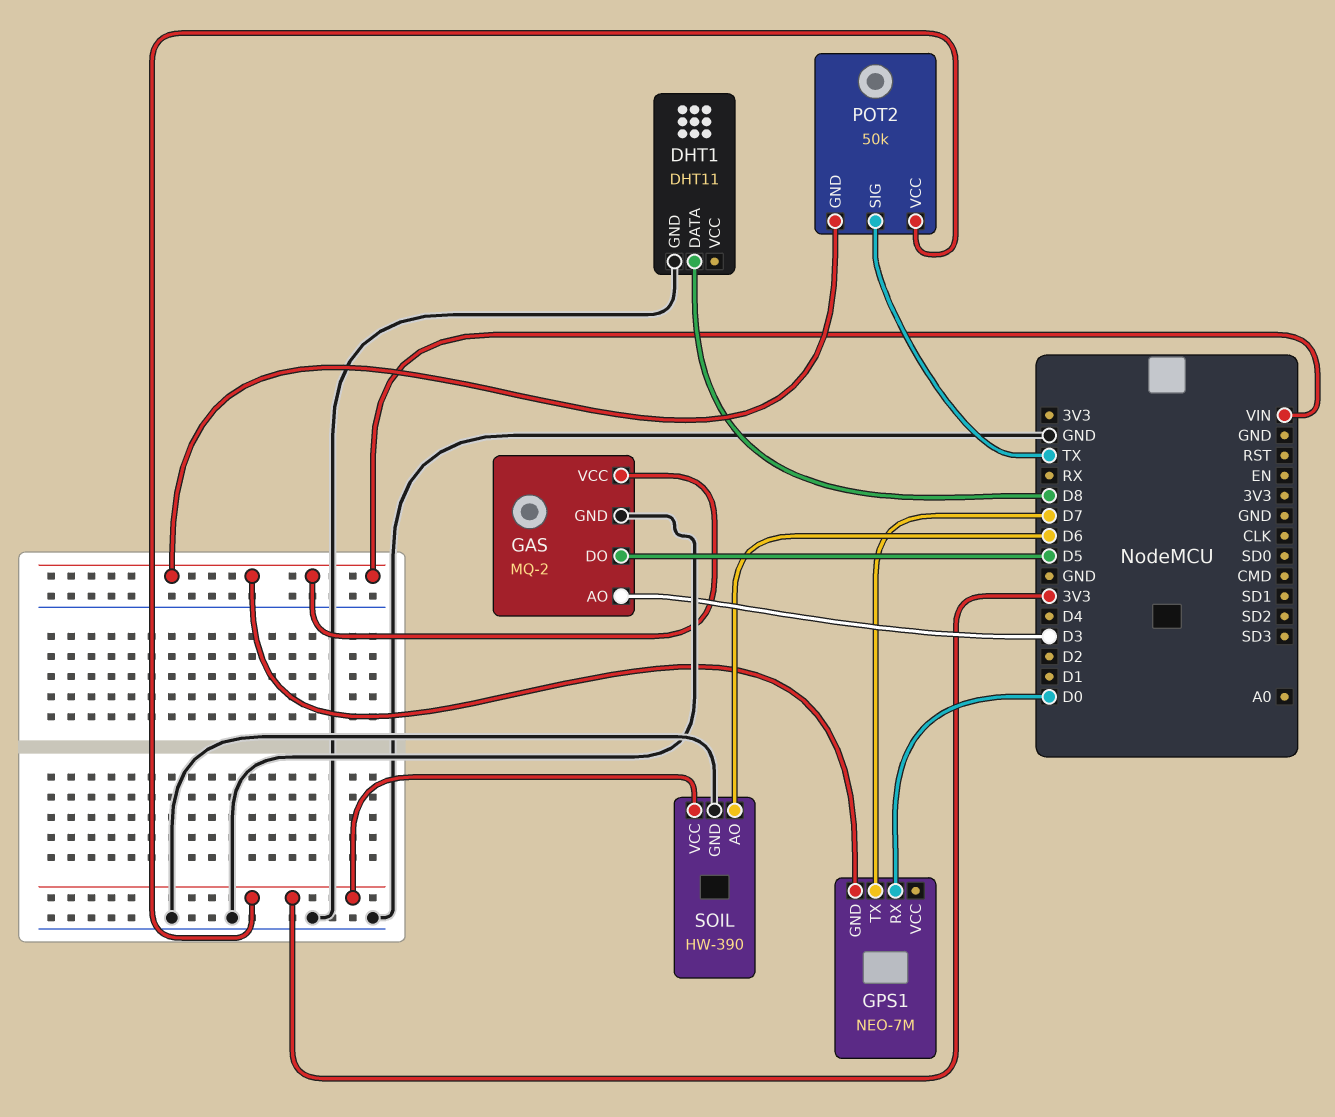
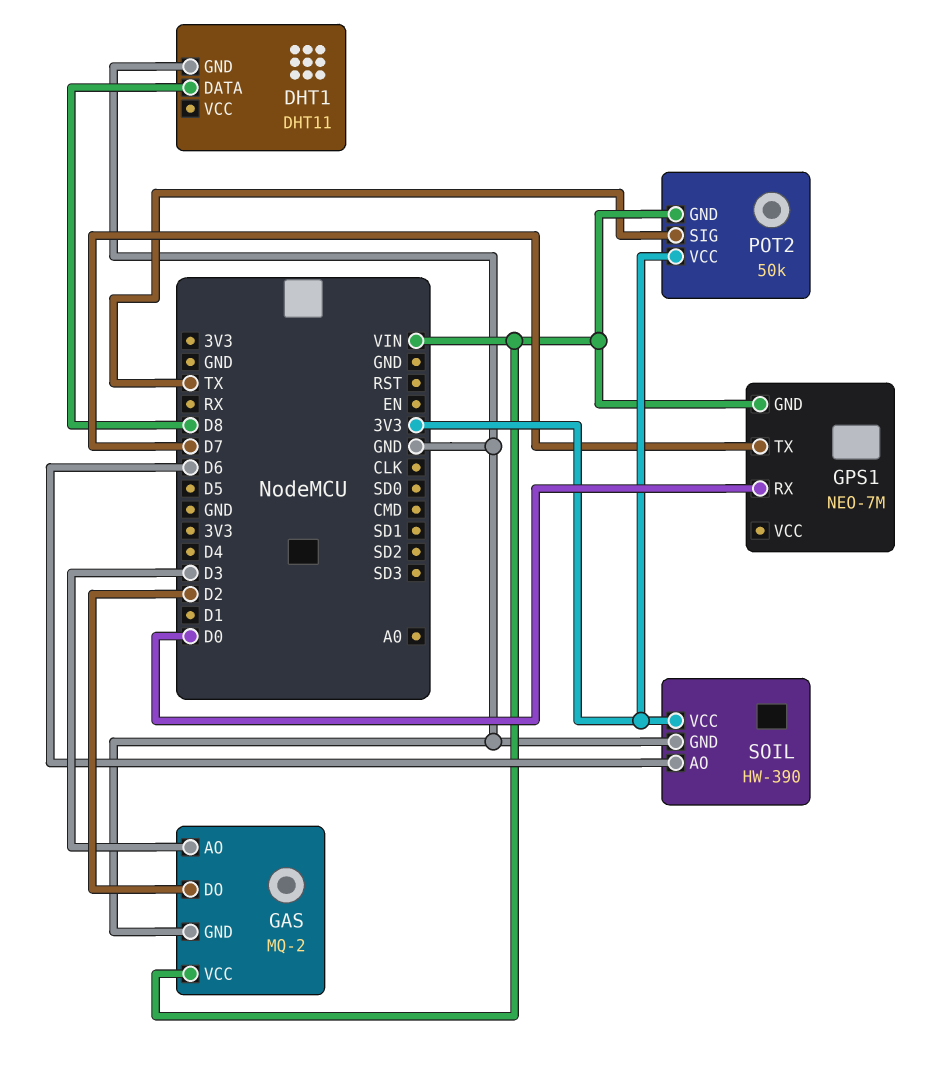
GAS pin DO: D5 -> D2

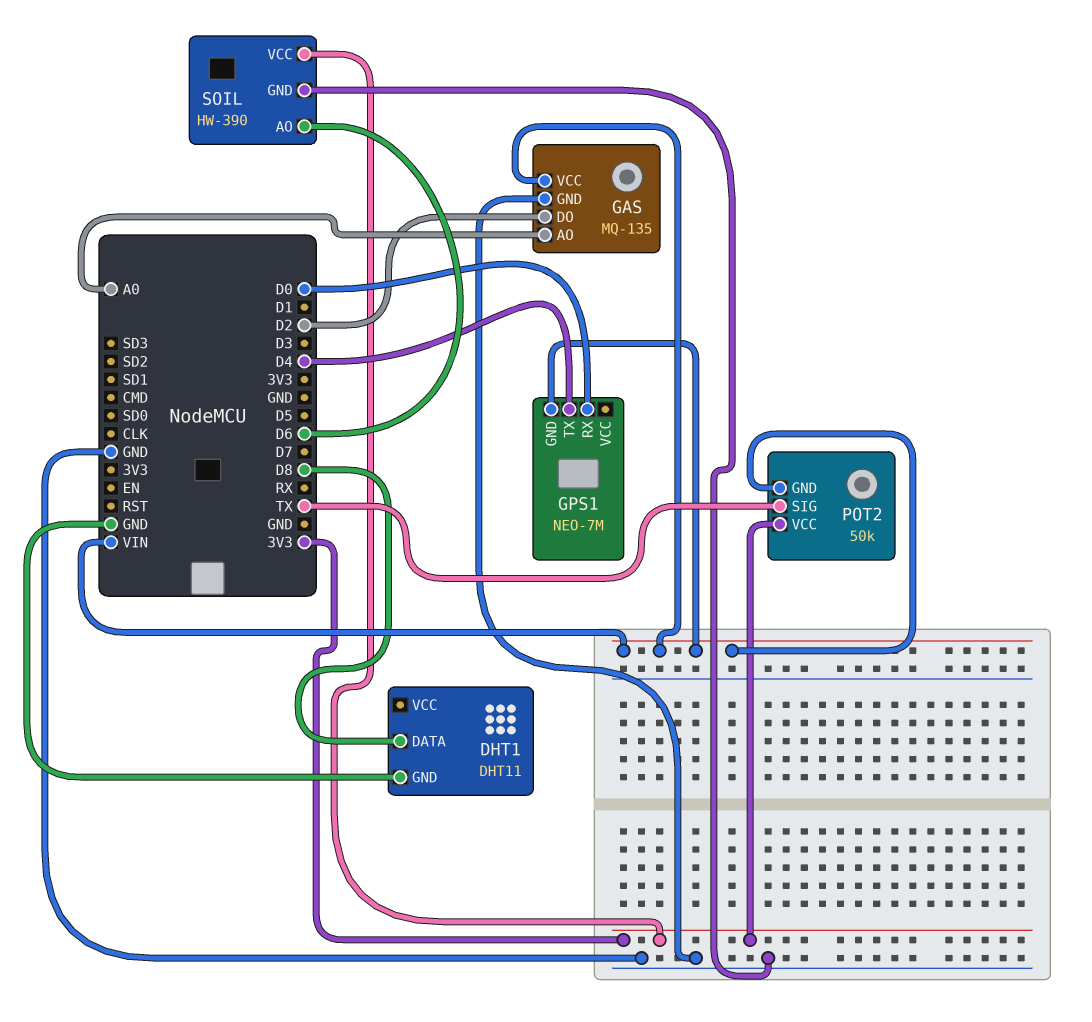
GAS: MQ-2 -> MQ-135
GAS pin AO: D3 -> A0
GPS1 pin TX: D7 -> D4

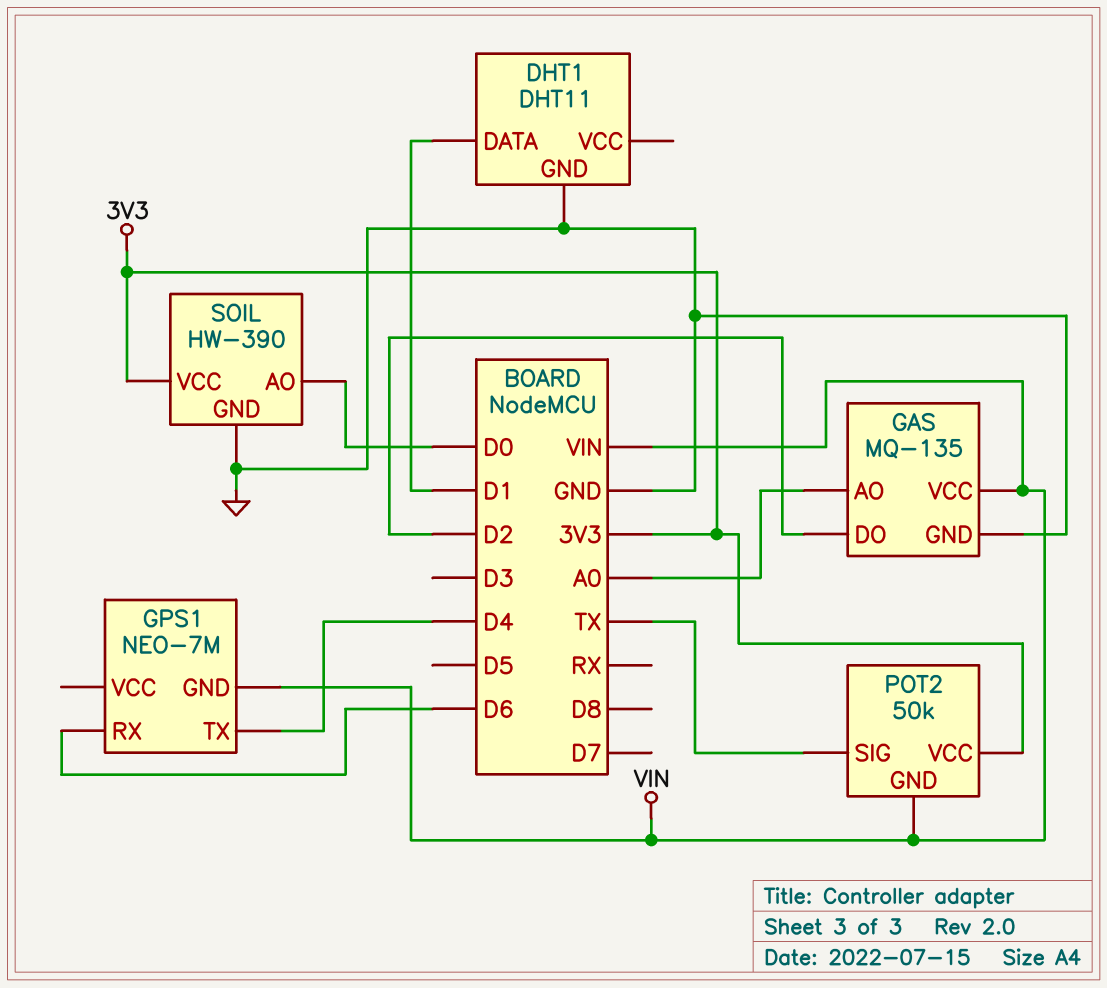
DHT1 pin DATA: D8 -> D1
GPS1 pin RX: D0 -> D6
SOIL pin AO: D6 -> D0

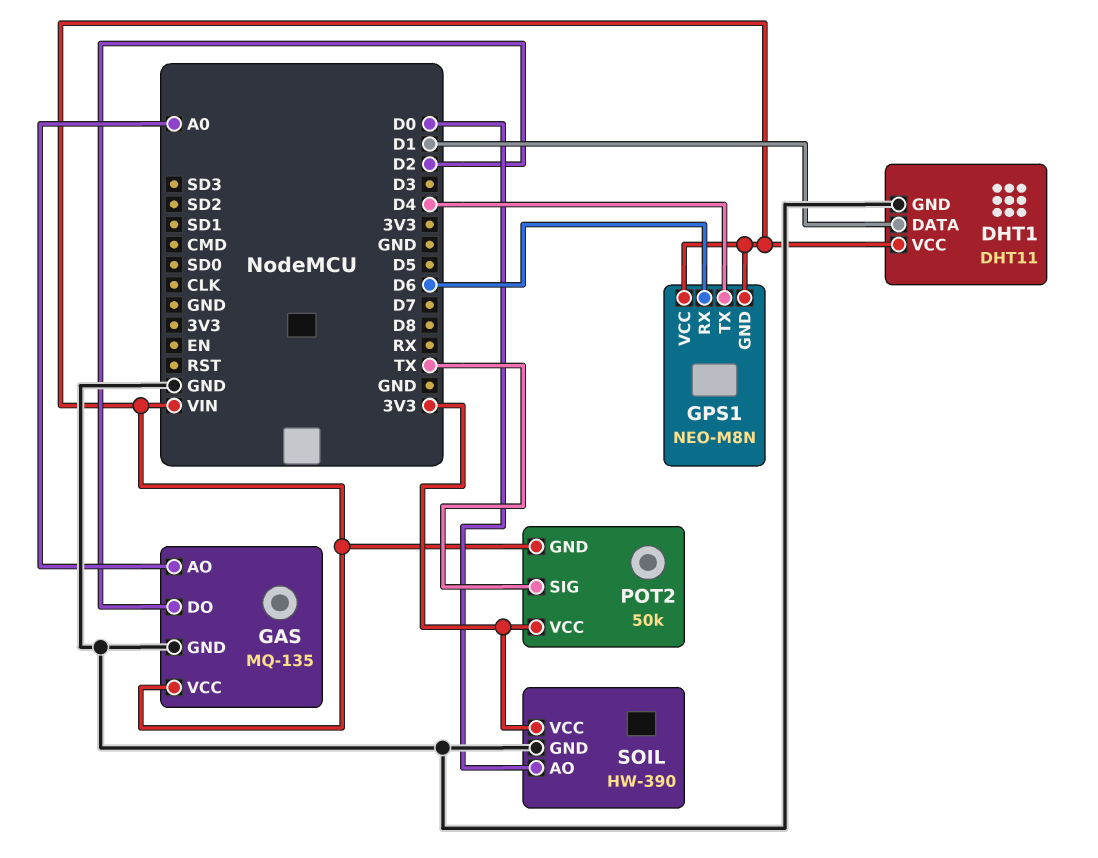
DHT1 pin VCC: none -> VIN
GPS1: NEO-7M -> NEO-M8N
GPS1 pin VCC: none -> VIN

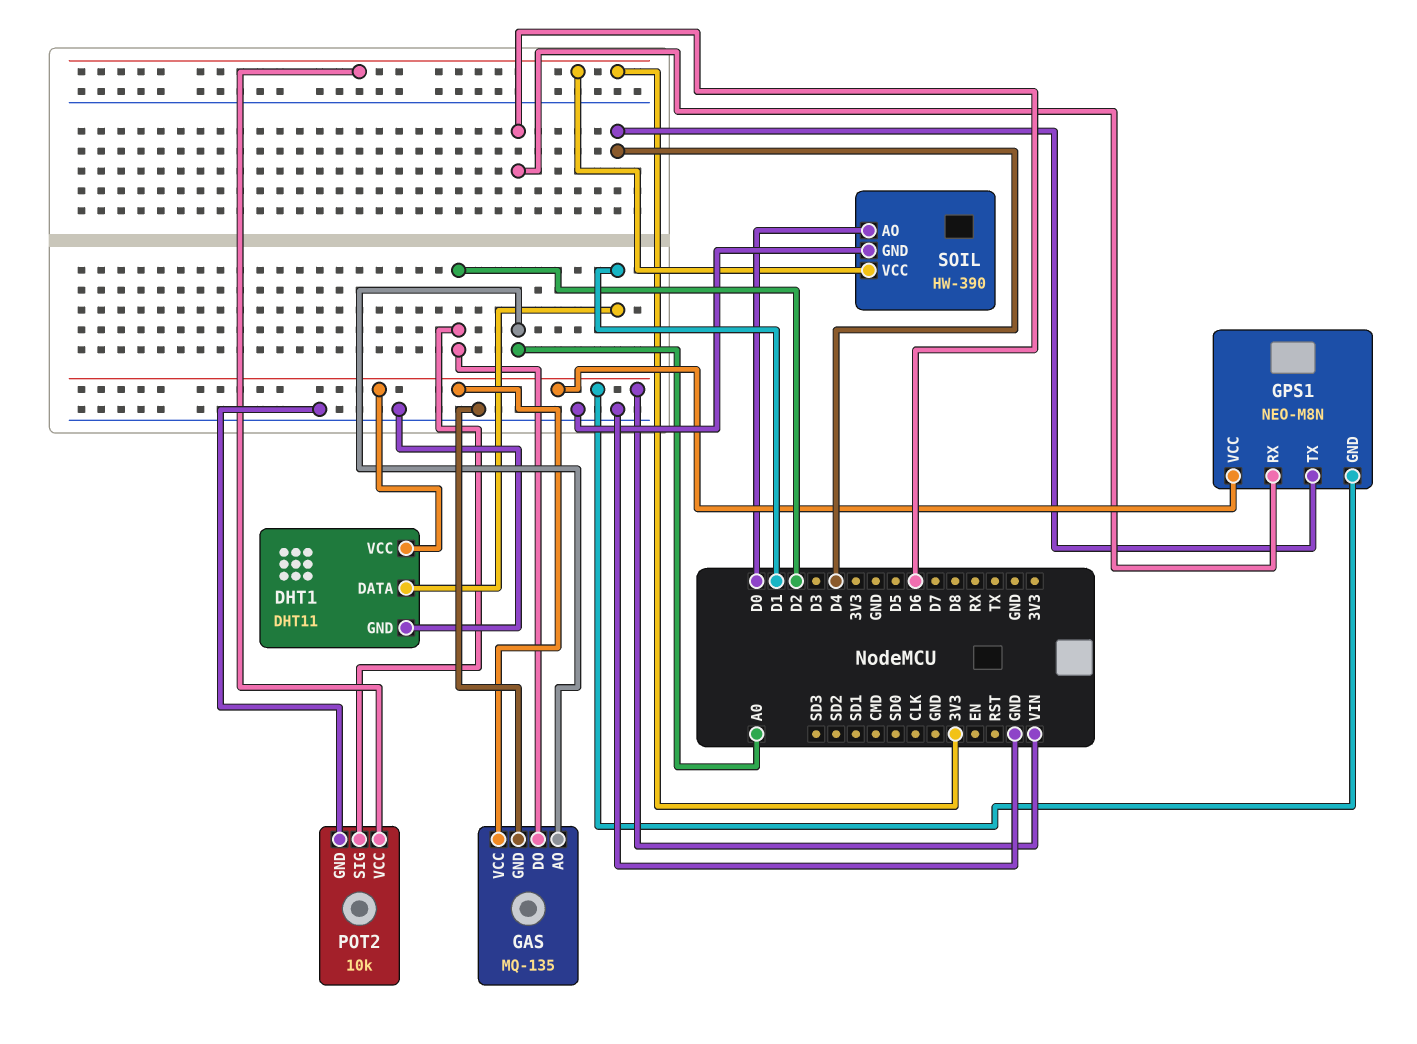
POT2: 50k -> 10k
POT2 pin GND: VIN -> GND
POT2 pin SIG: TX -> D2

